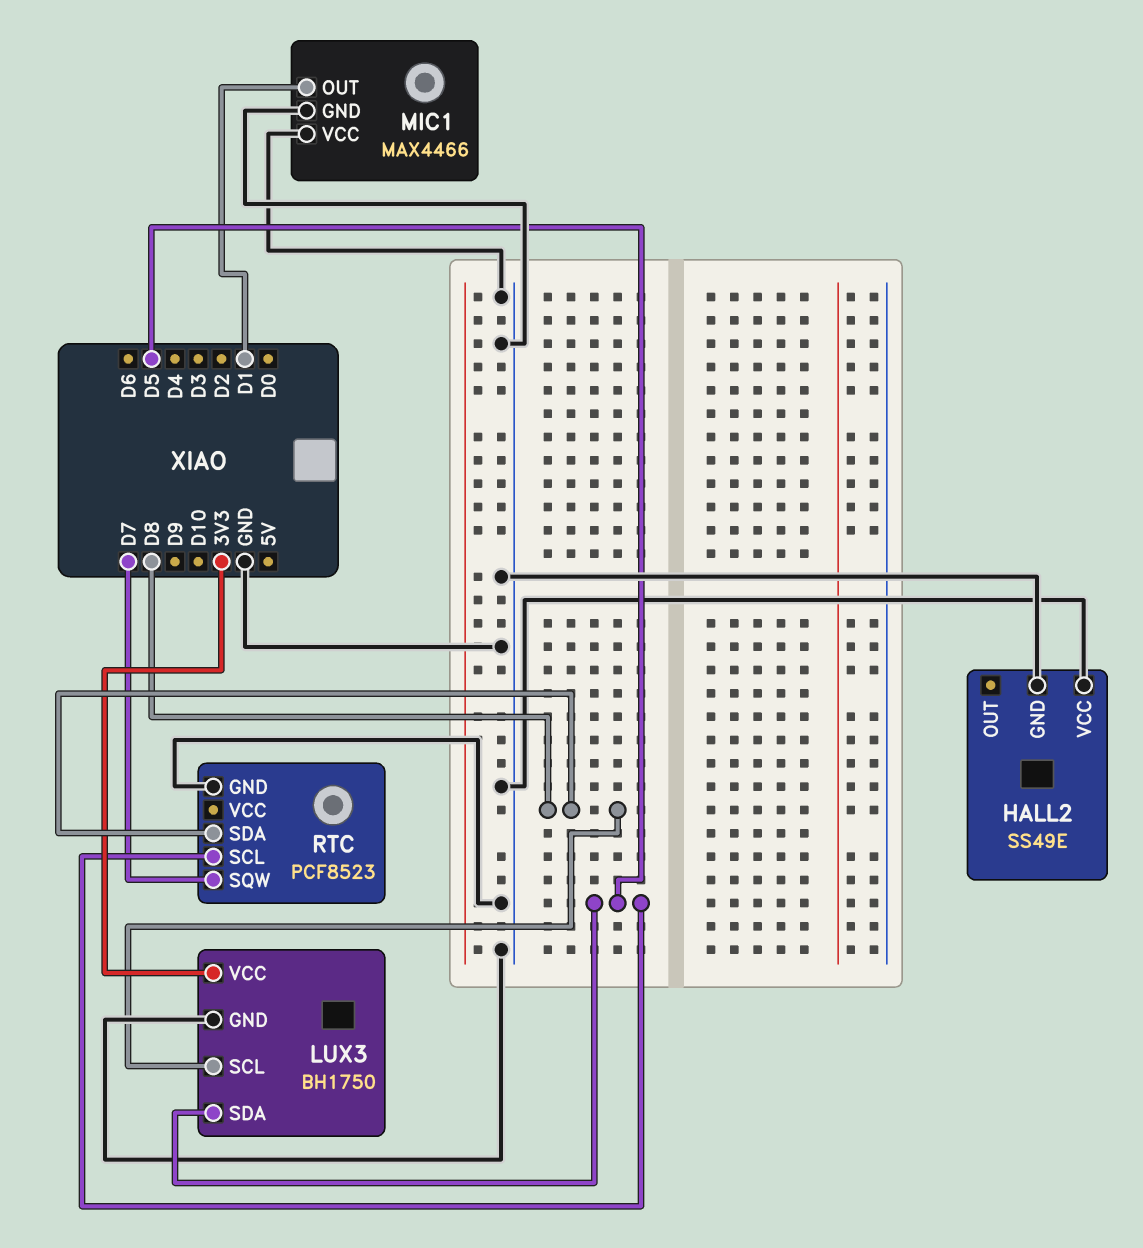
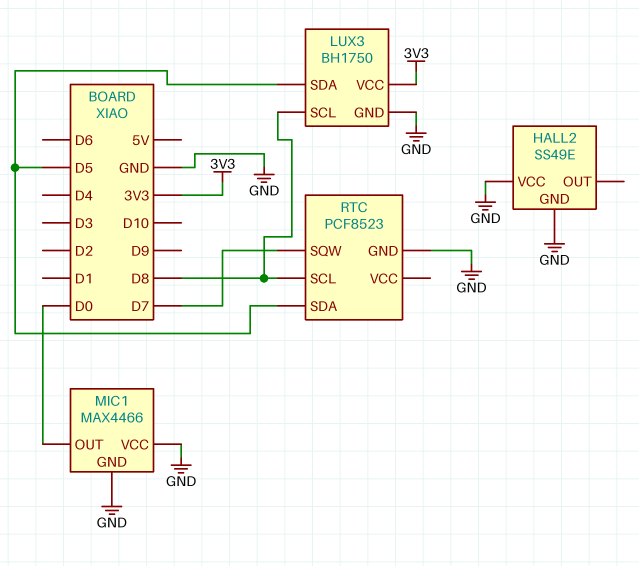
MIC1 pin OUT: D1 -> D0
RTC pin SCL: D5 -> D8
RTC pin SDA: D8 -> D5

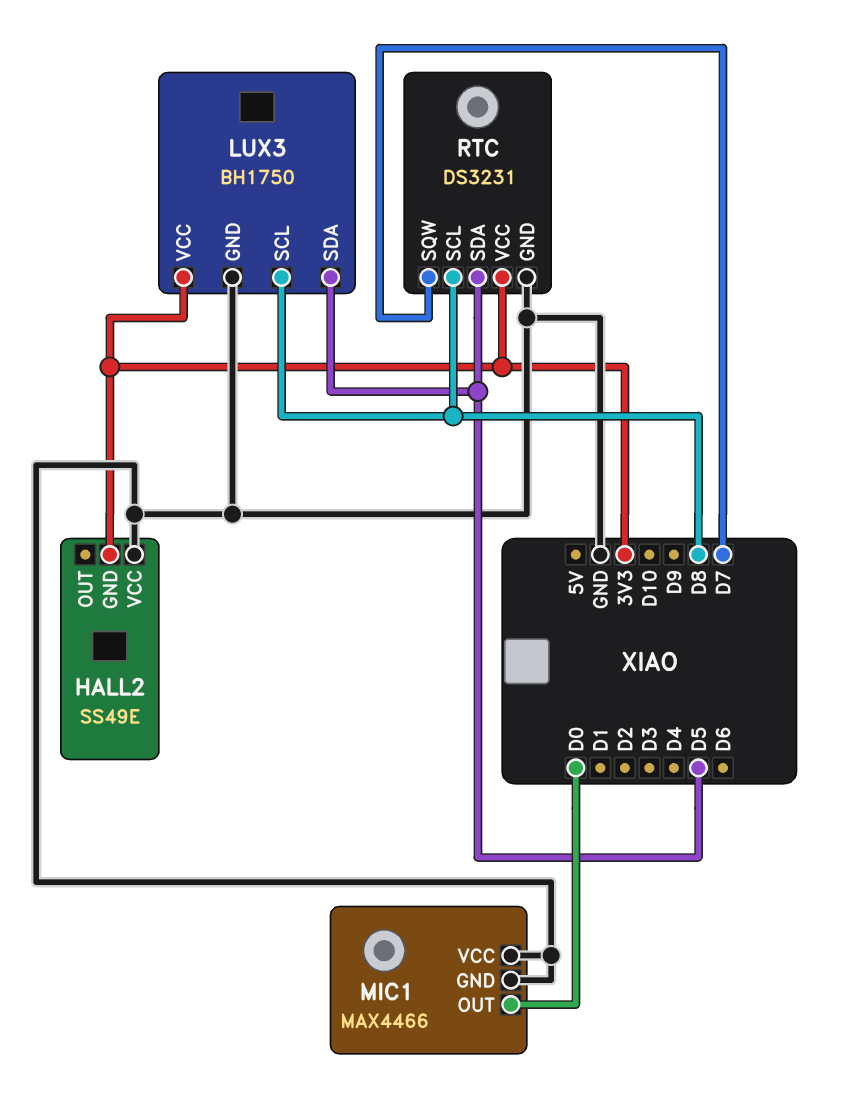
HALL2 pin GND: GND -> 3V3
RTC: PCF8523 -> DS3231
RTC pin VCC: none -> 3V3

